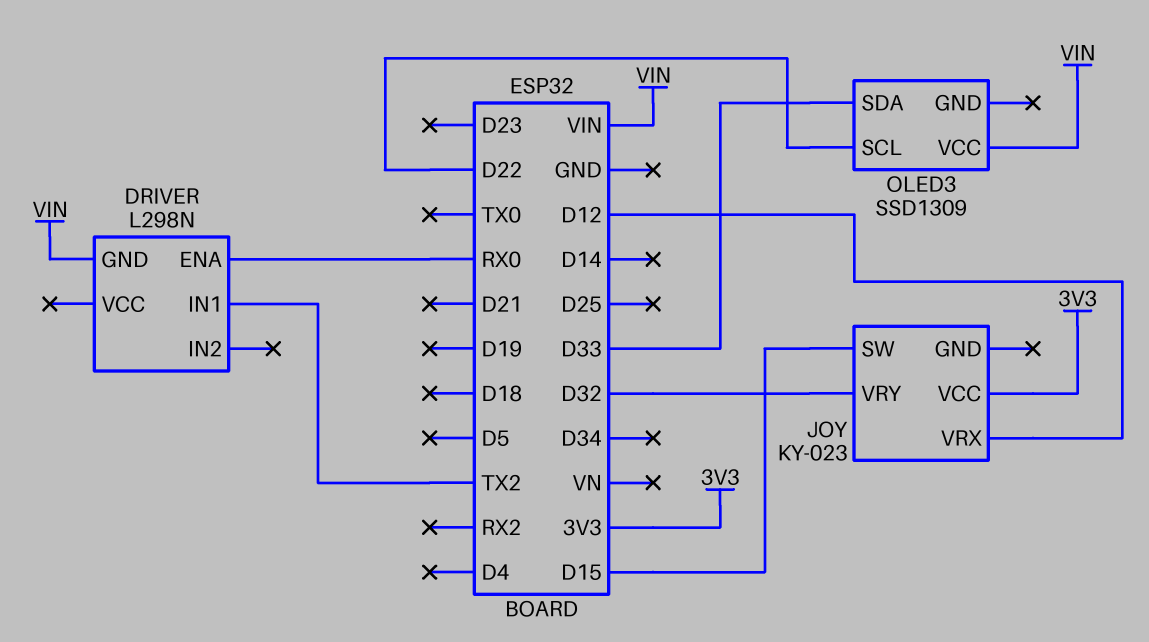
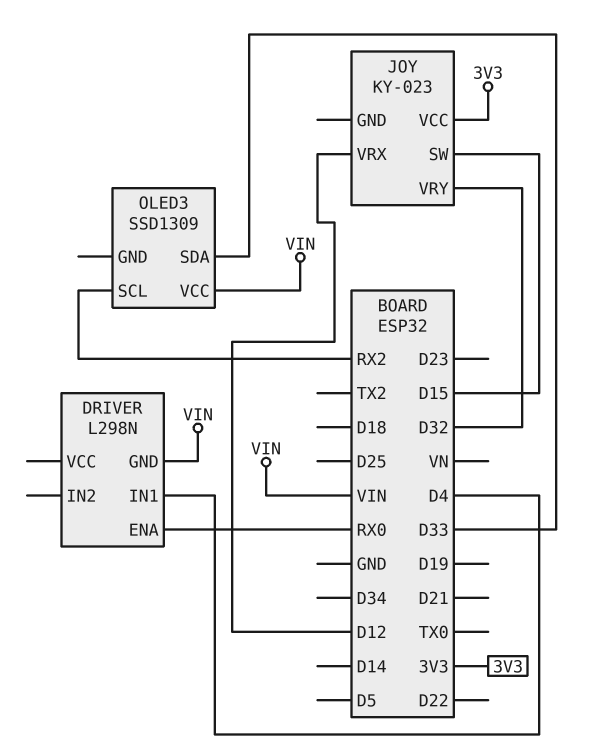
DRIVER pin IN1: TX2 -> D4
OLED3 pin SCL: D22 -> RX2

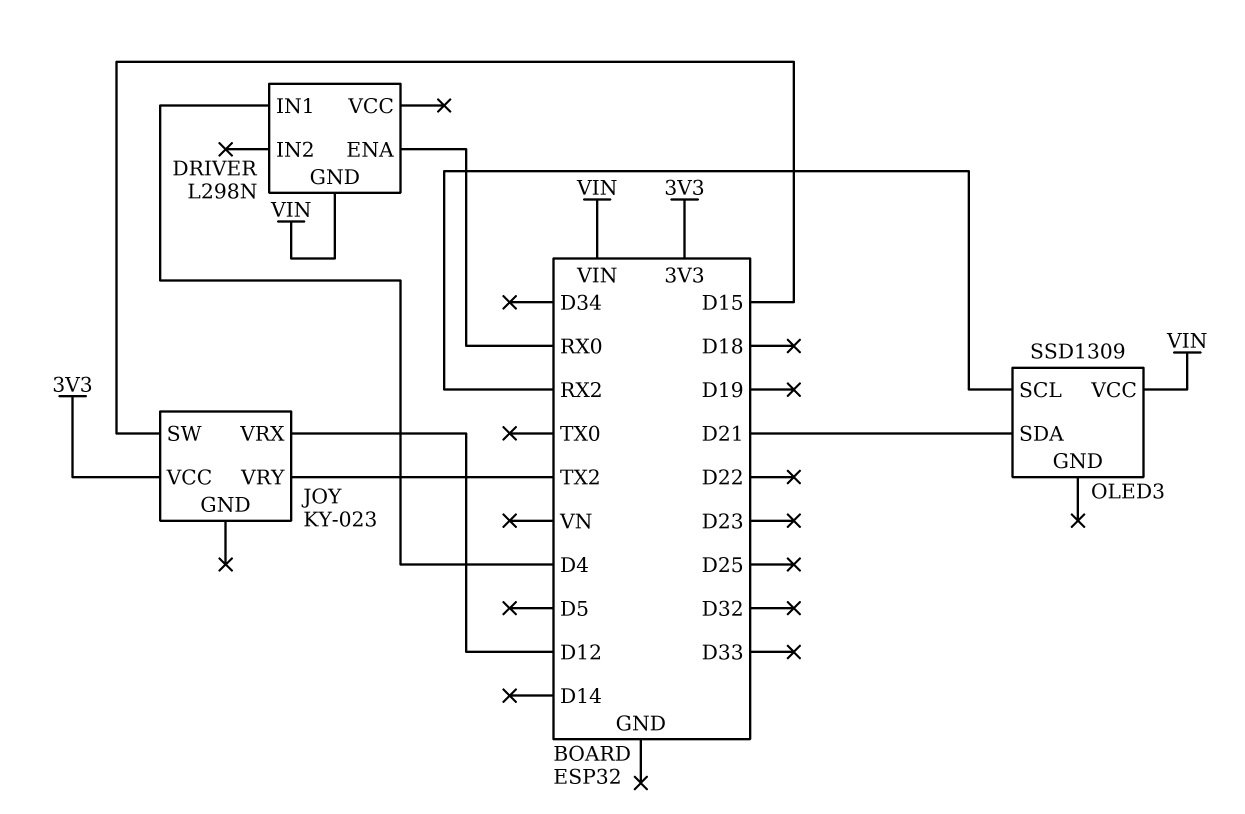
JOY pin VRY: D32 -> TX2
OLED3 pin SDA: D33 -> D21

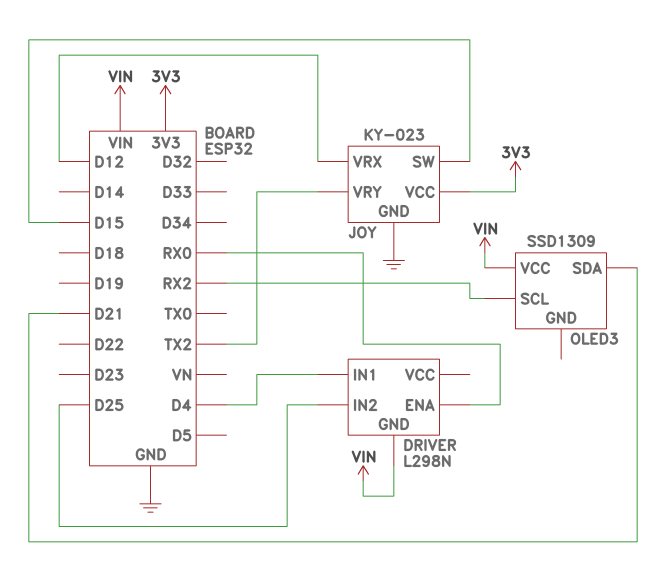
DRIVER pin IN2: none -> D25
JOY pin GND: none -> GND

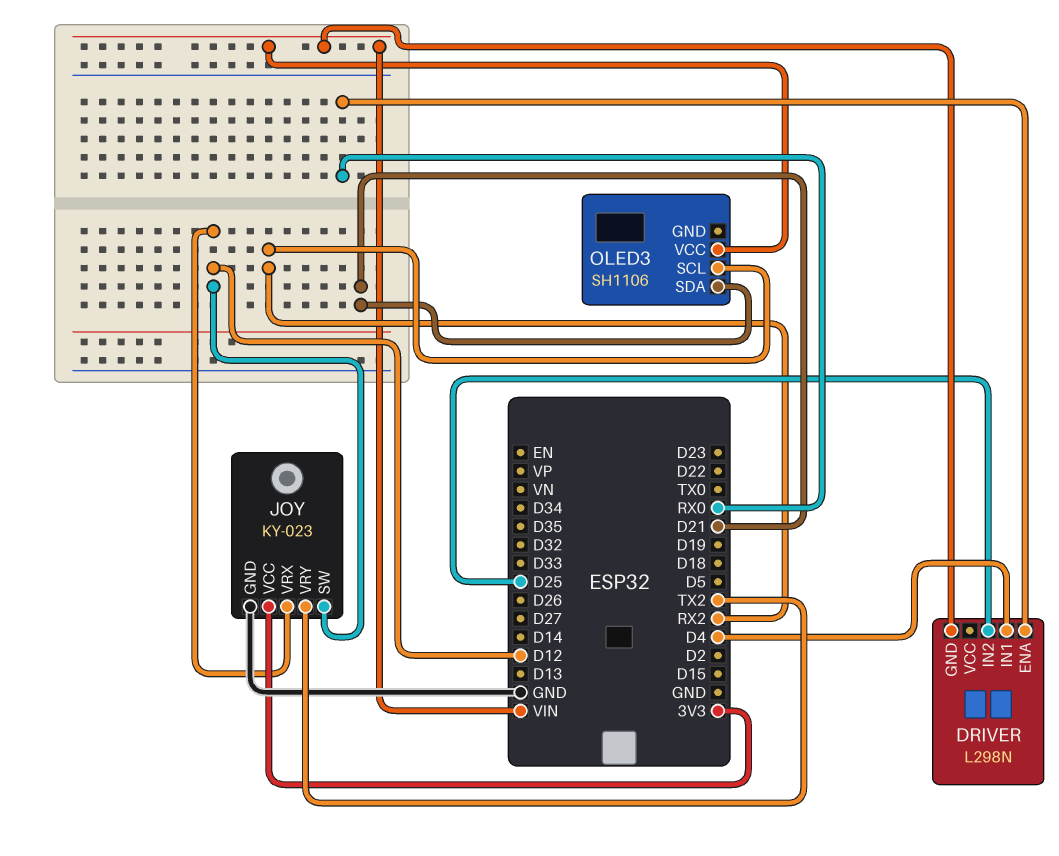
JOY pin SW: D15 -> D12
OLED3: SSD1309 -> SH1106

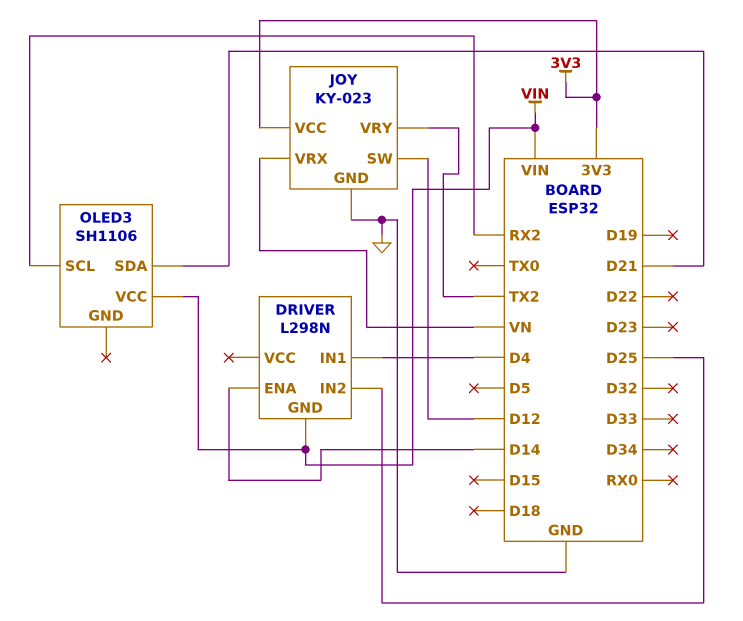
DRIVER pin ENA: RX0 -> D14
JOY pin VRX: D12 -> VN

